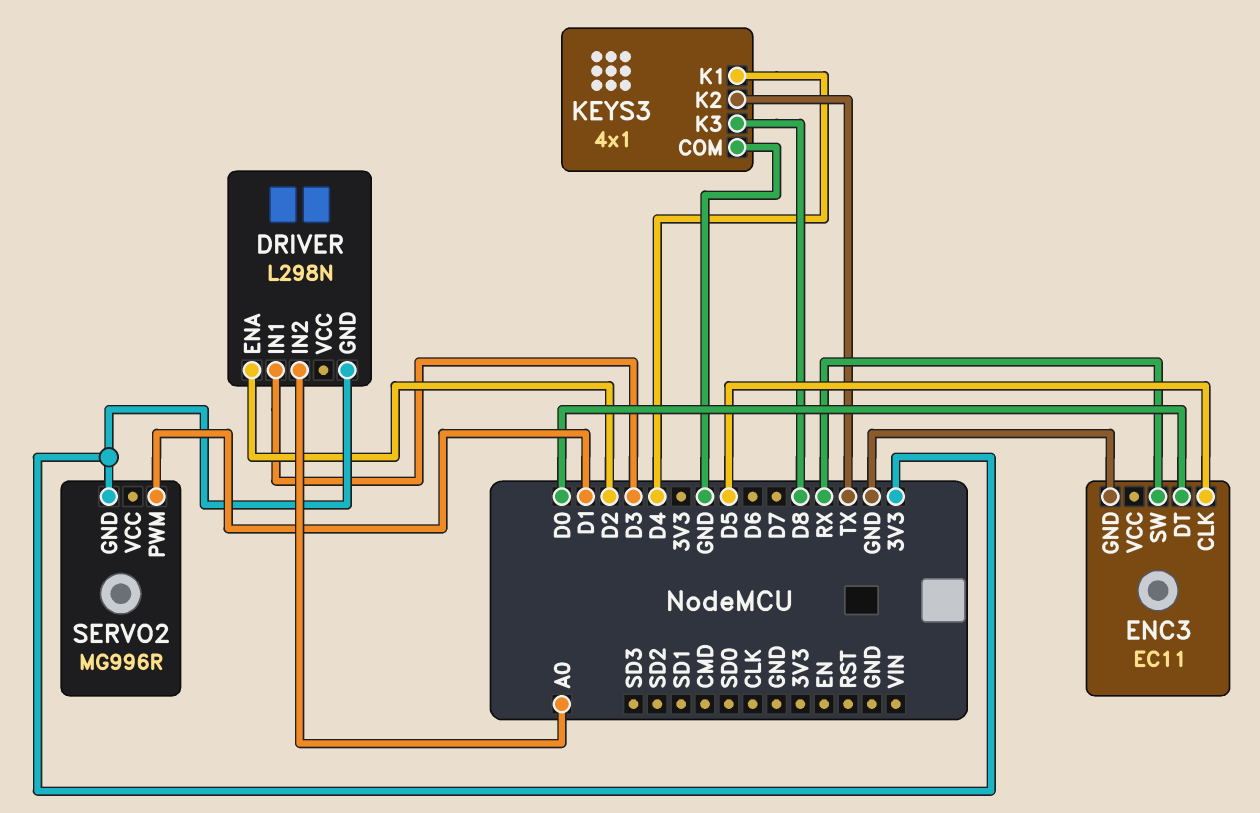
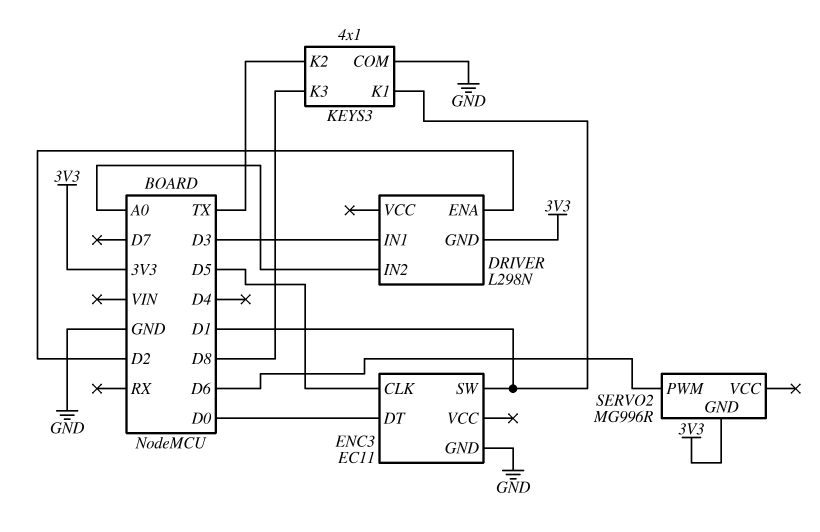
ENC3 pin SW: RX -> D1
KEYS3 pin K1: D4 -> D1
SERVO2 pin PWM: D1 -> D6

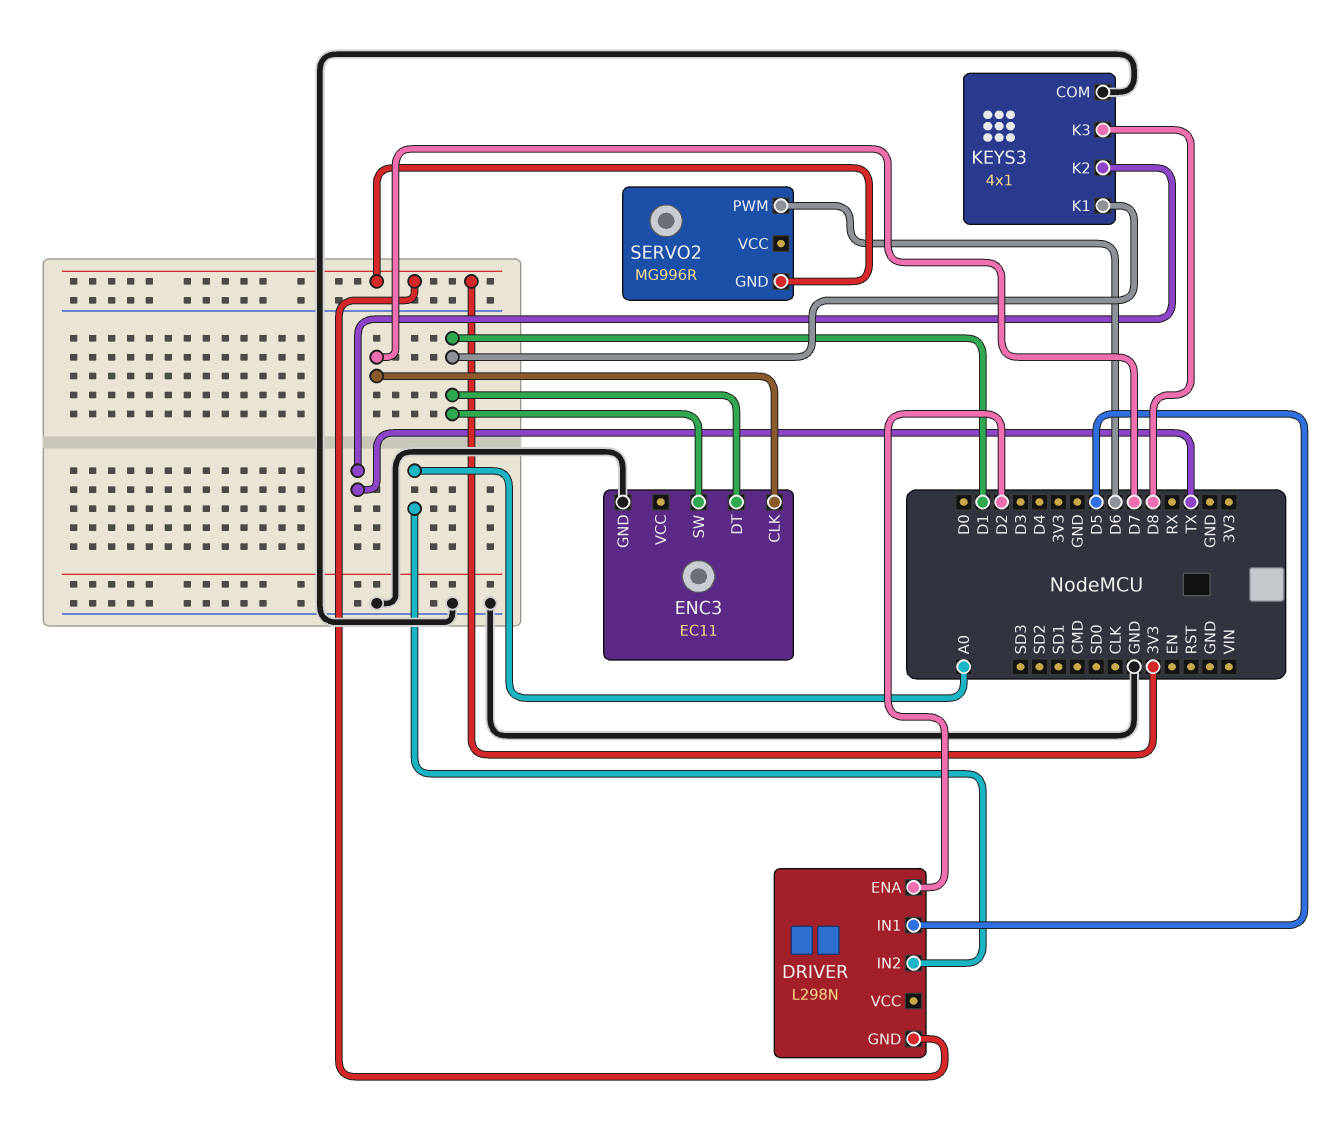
DRIVER pin IN1: D3 -> D5
ENC3 pin CLK: D5 -> D7
ENC3 pin DT: D0 -> D1

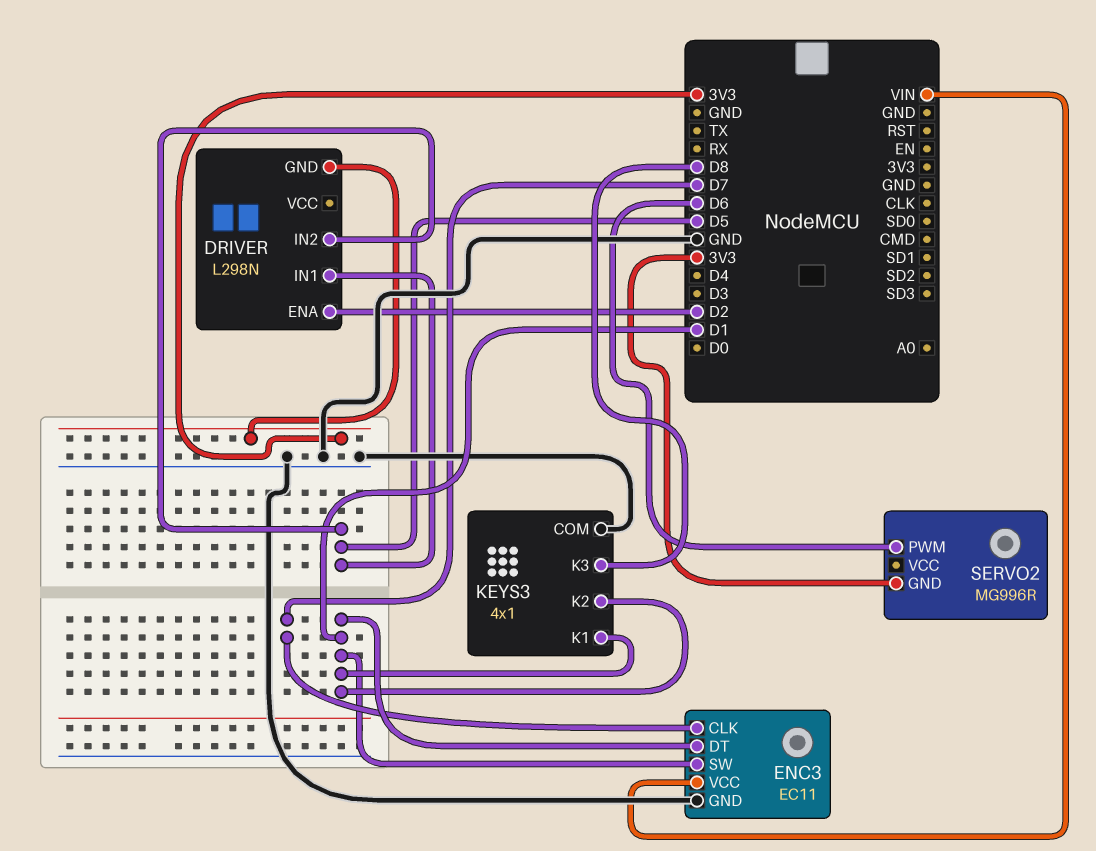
DRIVER pin IN2: A0 -> D5
ENC3 pin VCC: none -> VIN
KEYS3 pin K2: TX -> D1

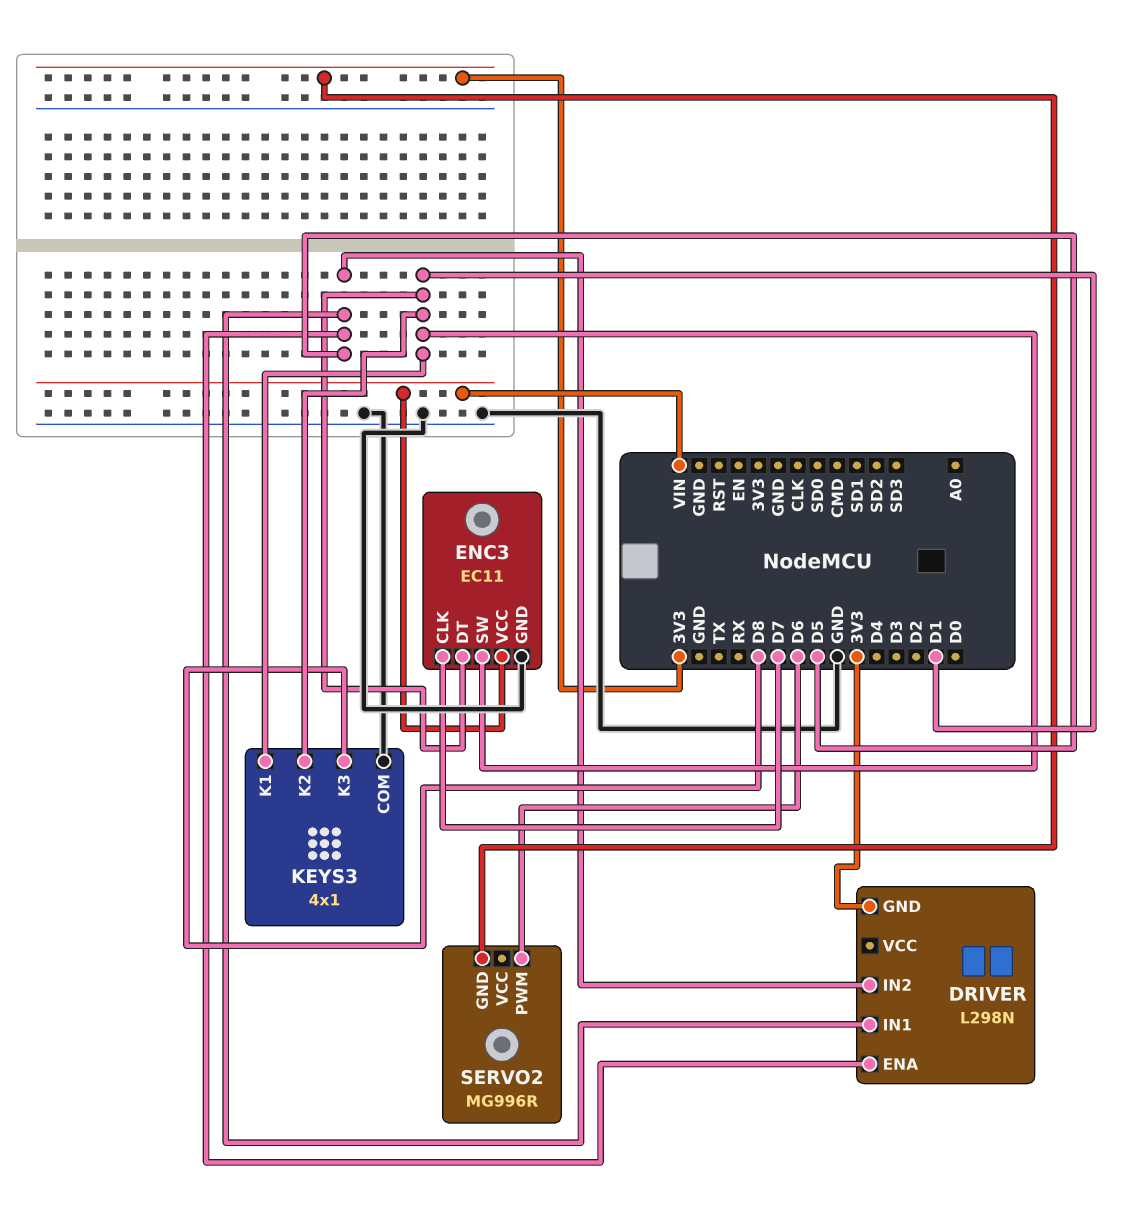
DRIVER pin ENA: D2 -> D5

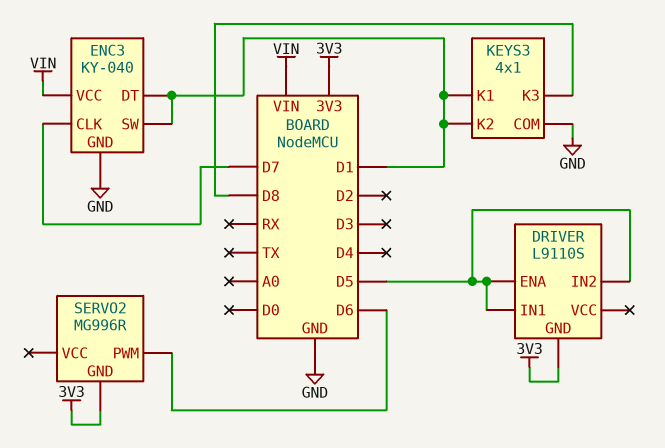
DRIVER: L298N -> L9110S
ENC3: EC11 -> KY-040

